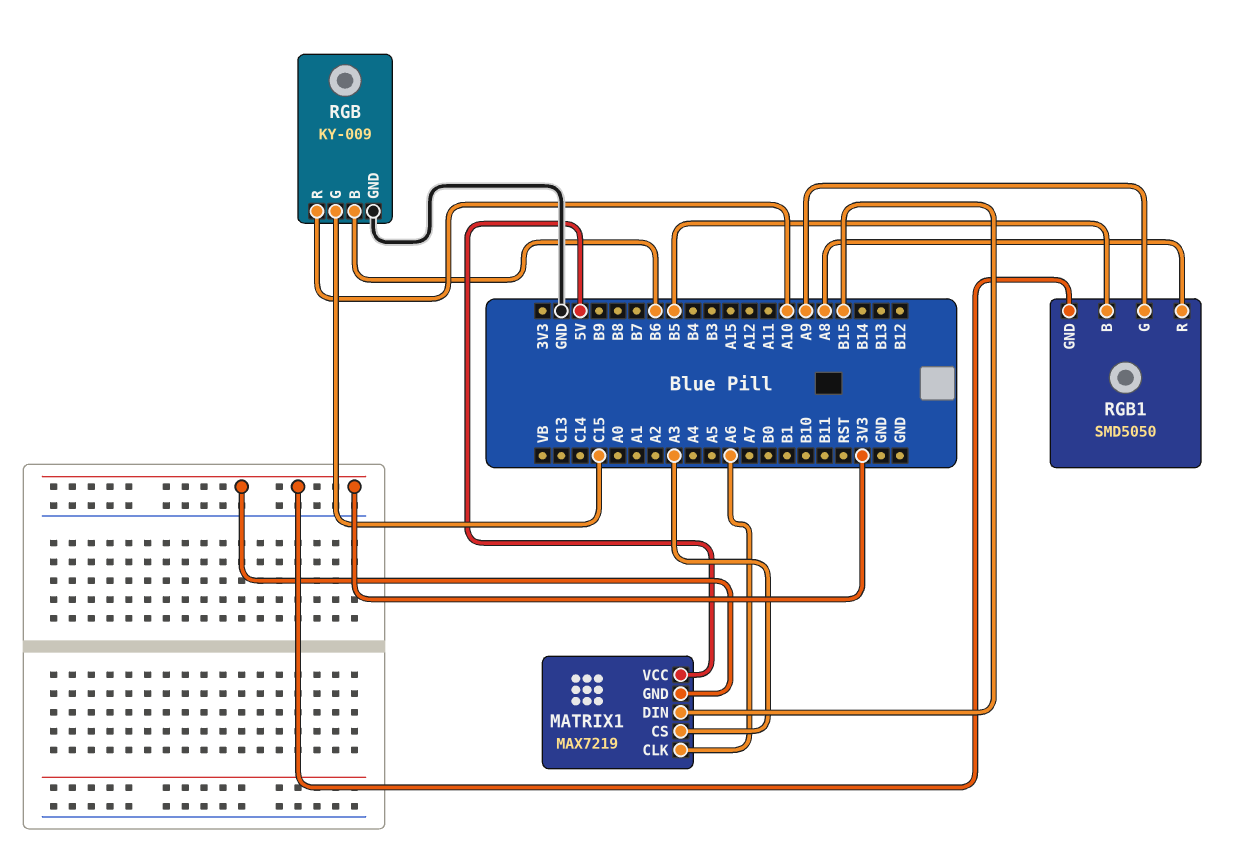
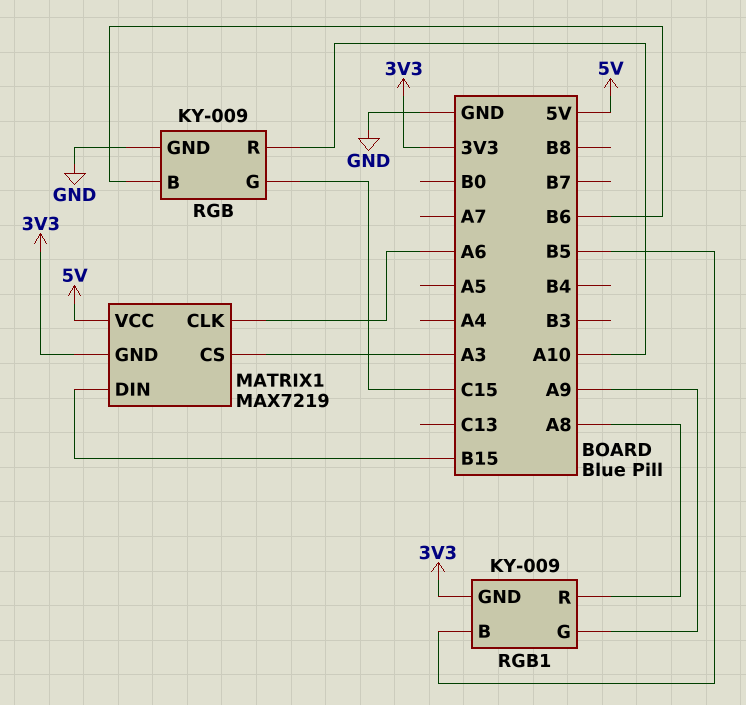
RGB1: SMD5050 -> KY-009

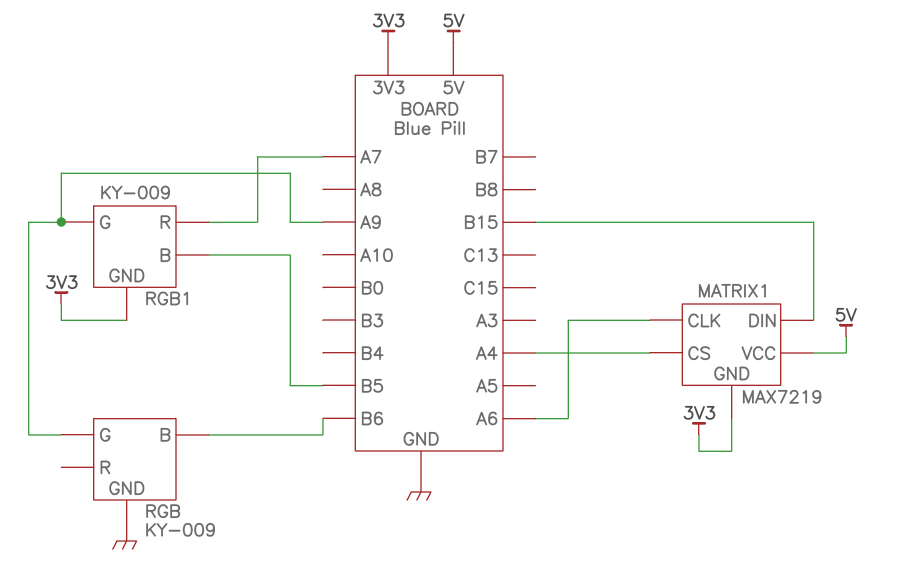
MATRIX1 pin CS: A3 -> A4
RGB pin G: C15 -> A9
RGB pin R: A10 -> none
RGB1 pin R: A8 -> A7

